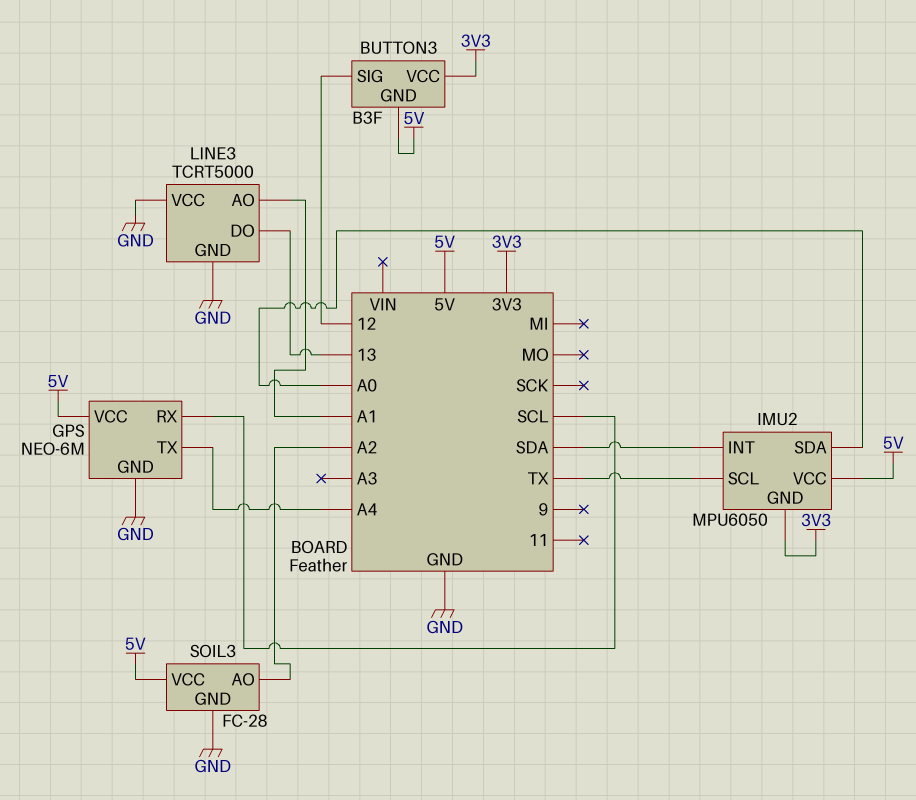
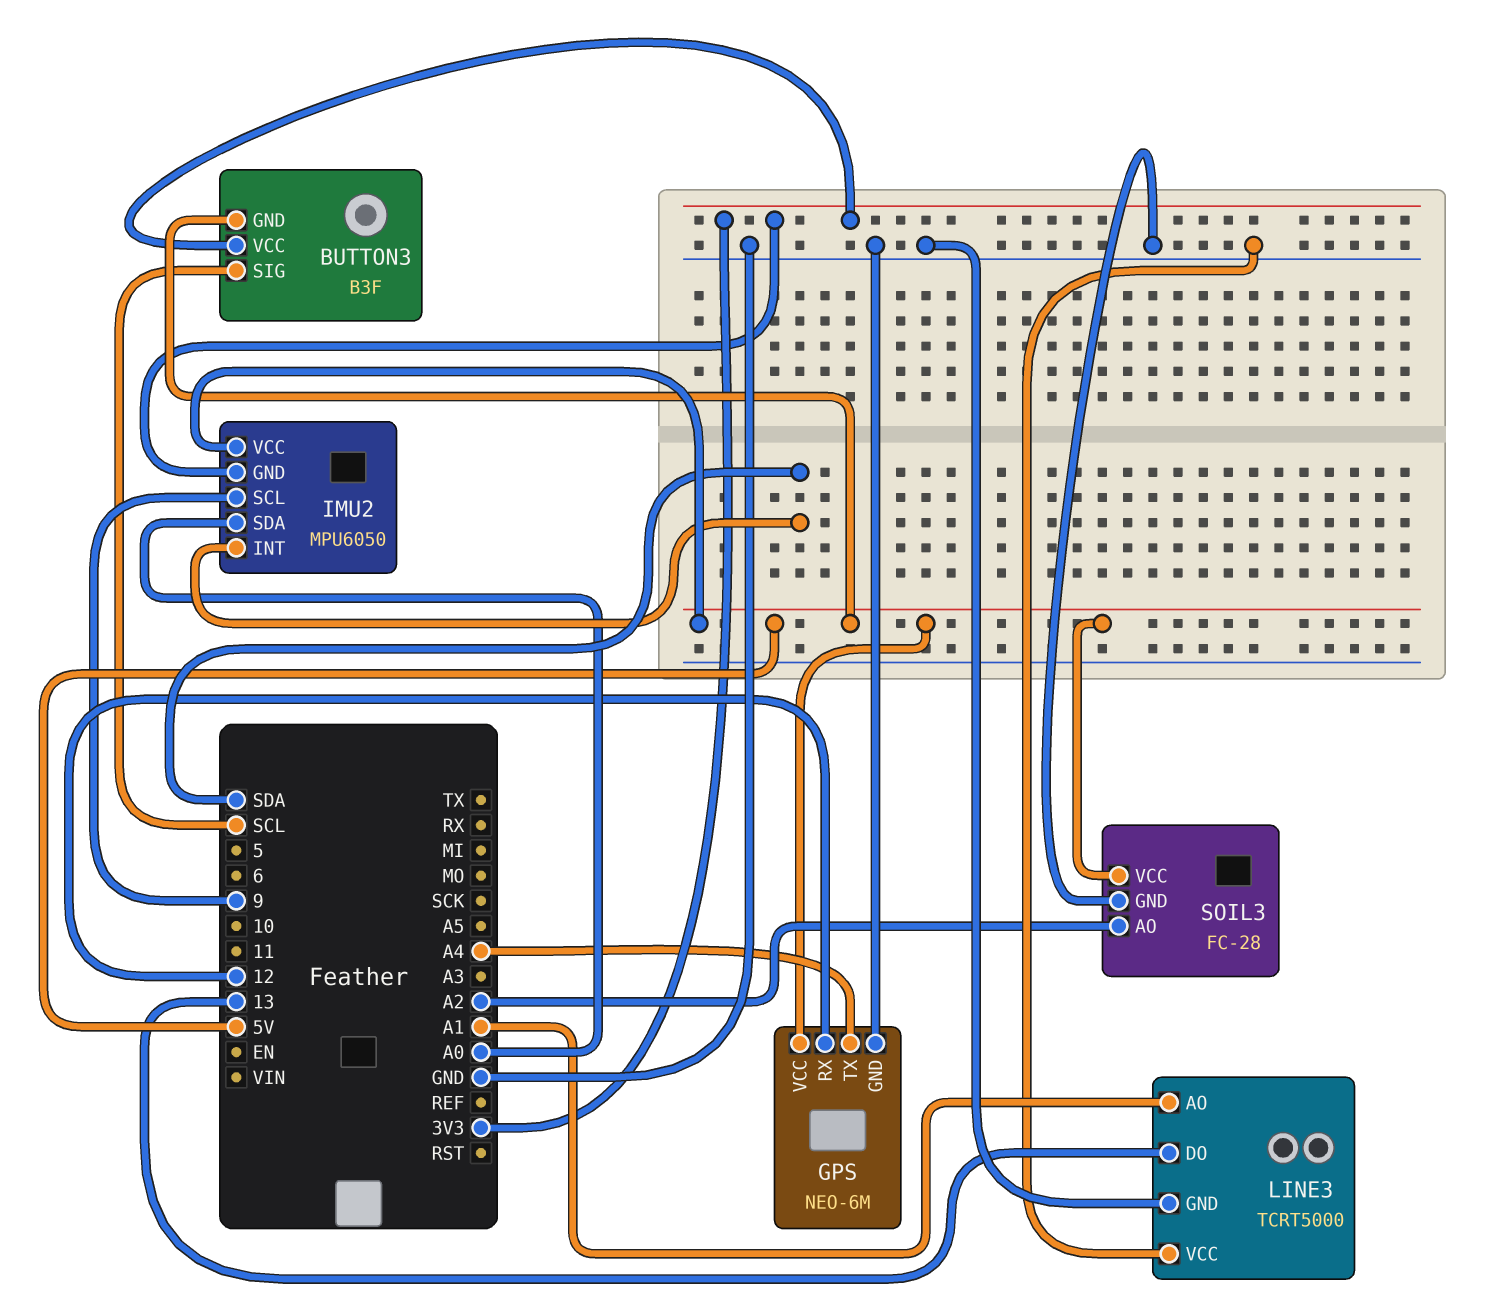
BUTTON3 pin SIG: 12 -> SCL
GPS pin RX: SCL -> 12
IMU2 pin SCL: TX -> 9

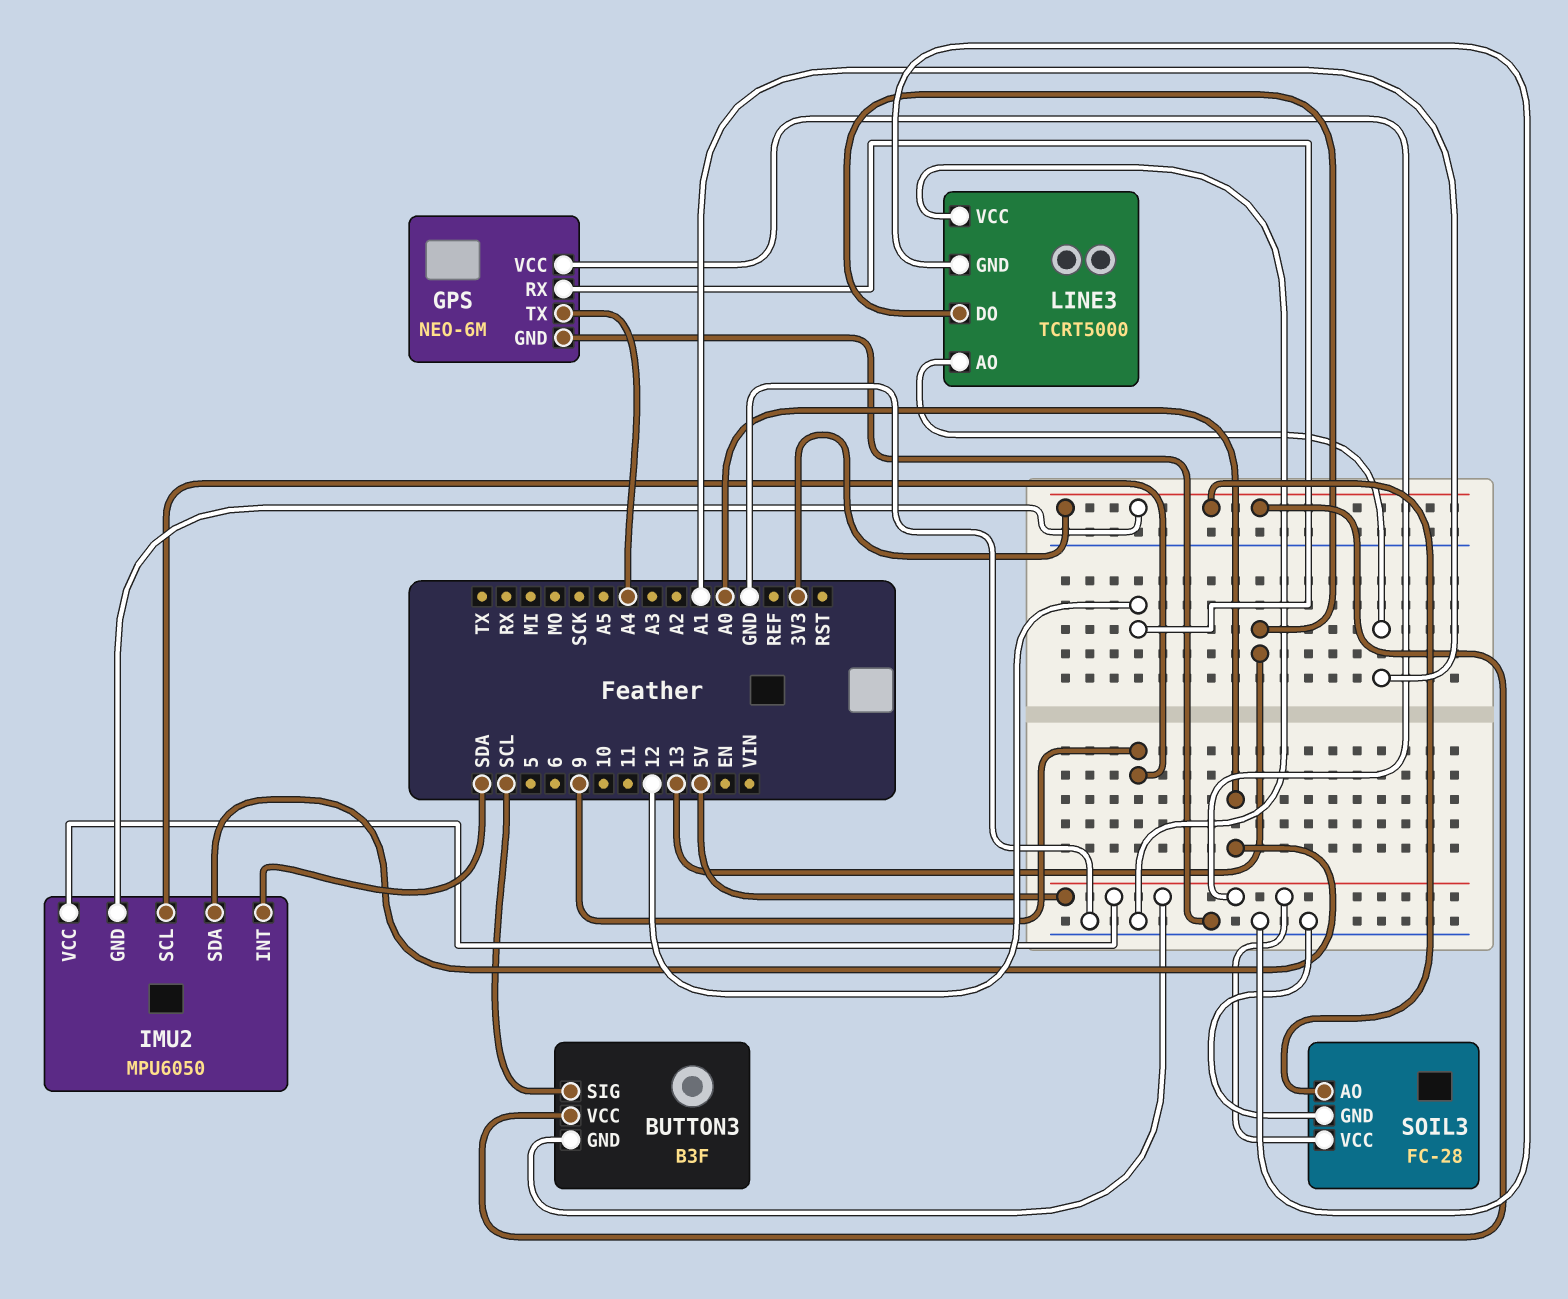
SOIL3 pin AO: A2 -> 3V3

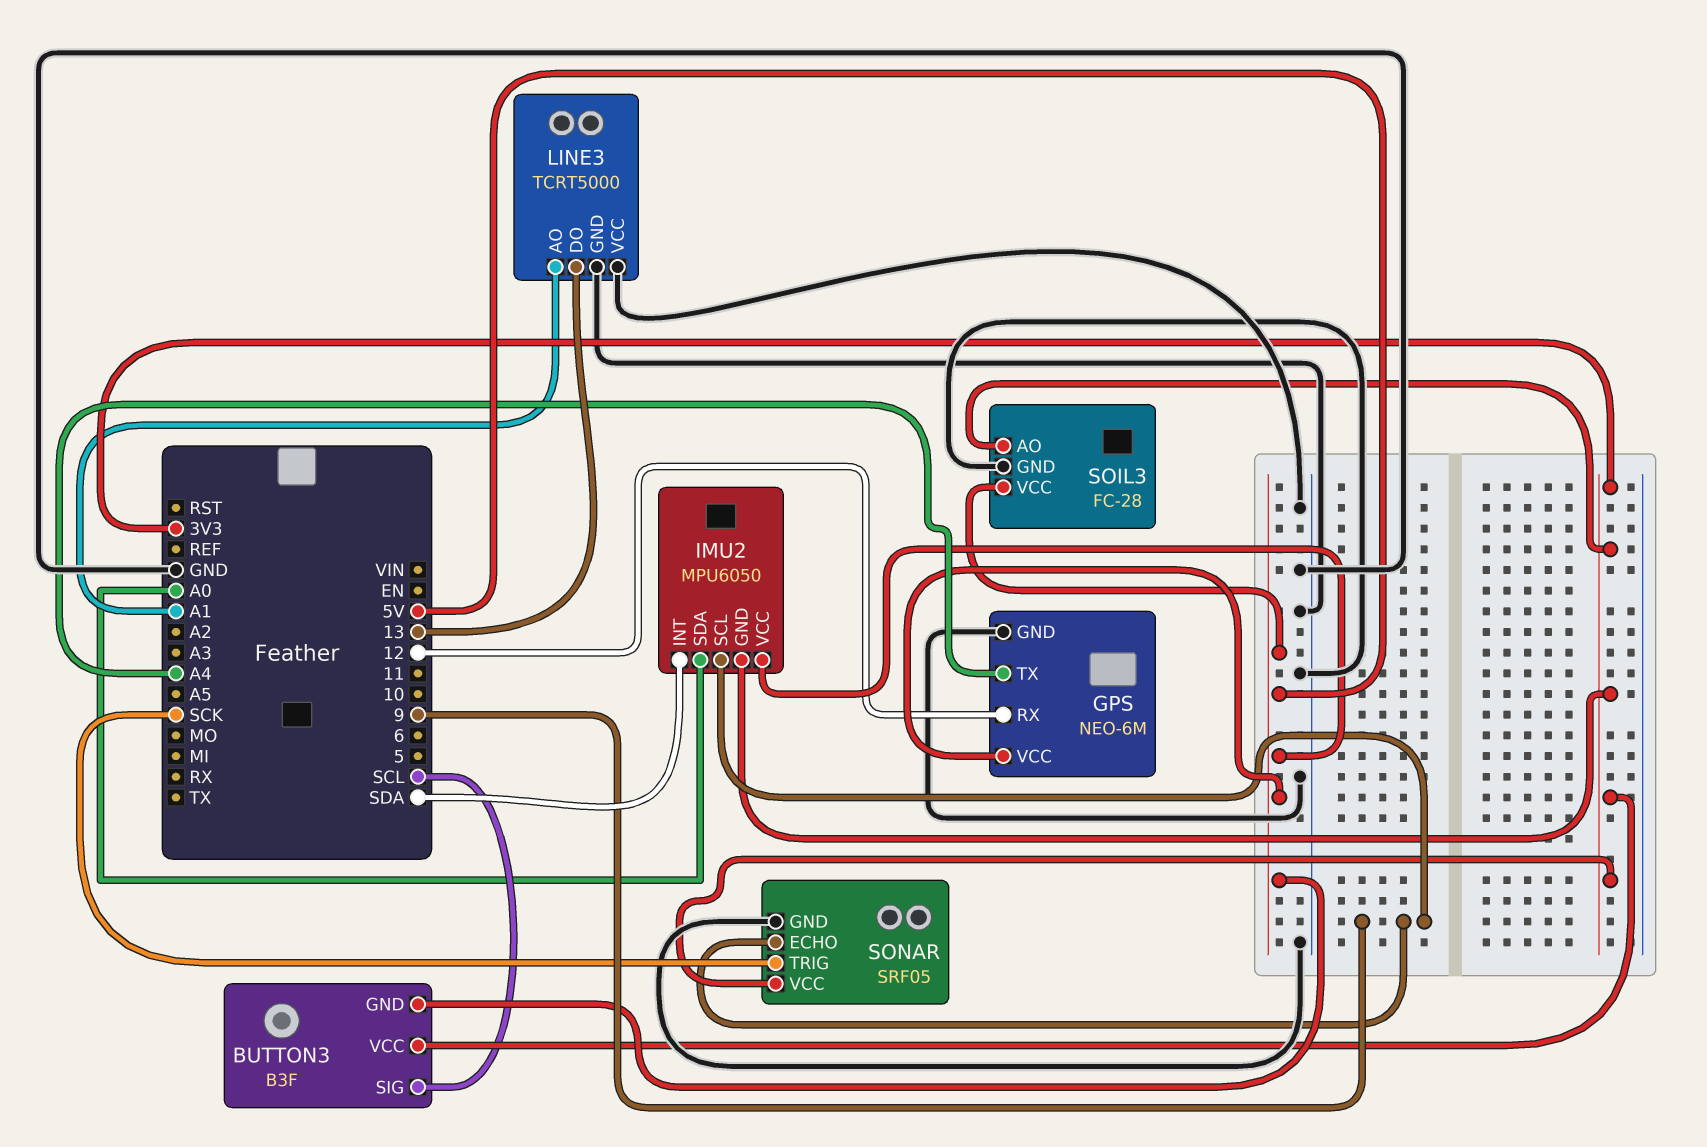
SONAR: none -> SRF05
SONAR pin ECHO: none -> 9
SONAR pin GND: none -> GND
SONAR pin TRIG: none -> SCK
SONAR pin VCC: none -> 3V3

